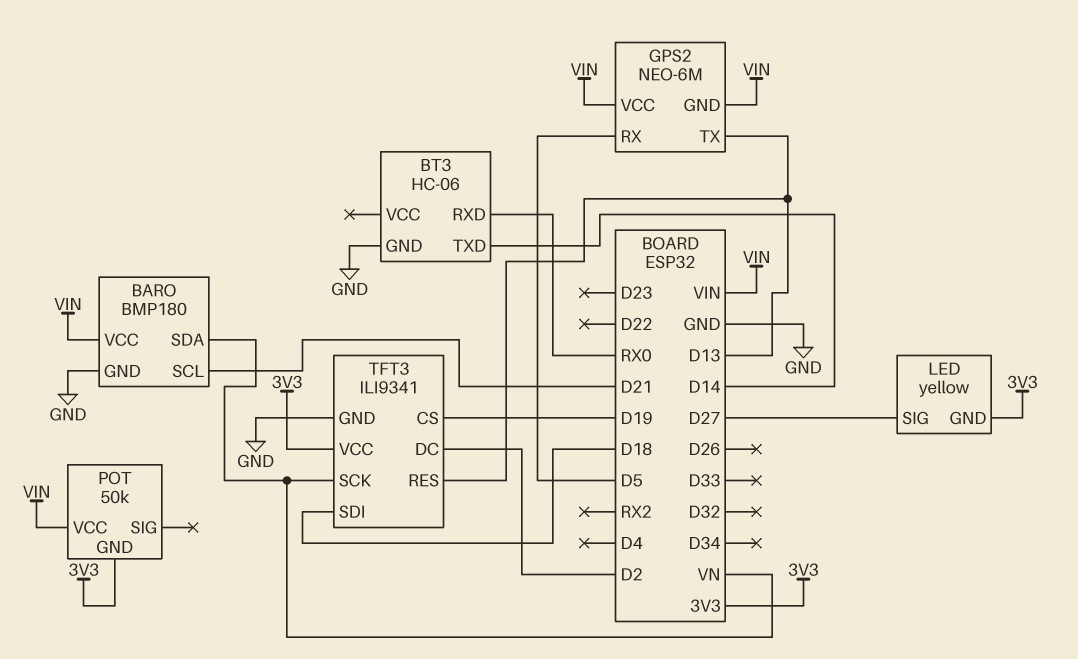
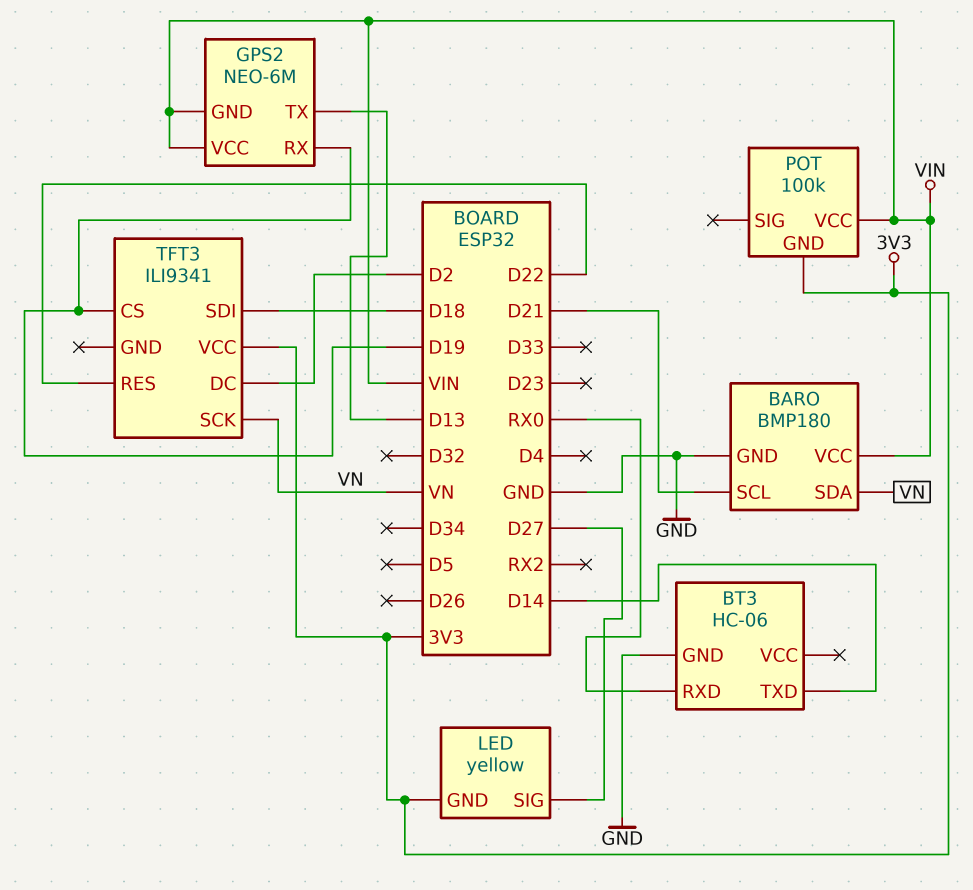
GPS2 pin RX: D5 -> D19
POT: 50k -> 100k
TFT3 pin GND: GND -> none
TFT3 pin RES: D13 -> D22

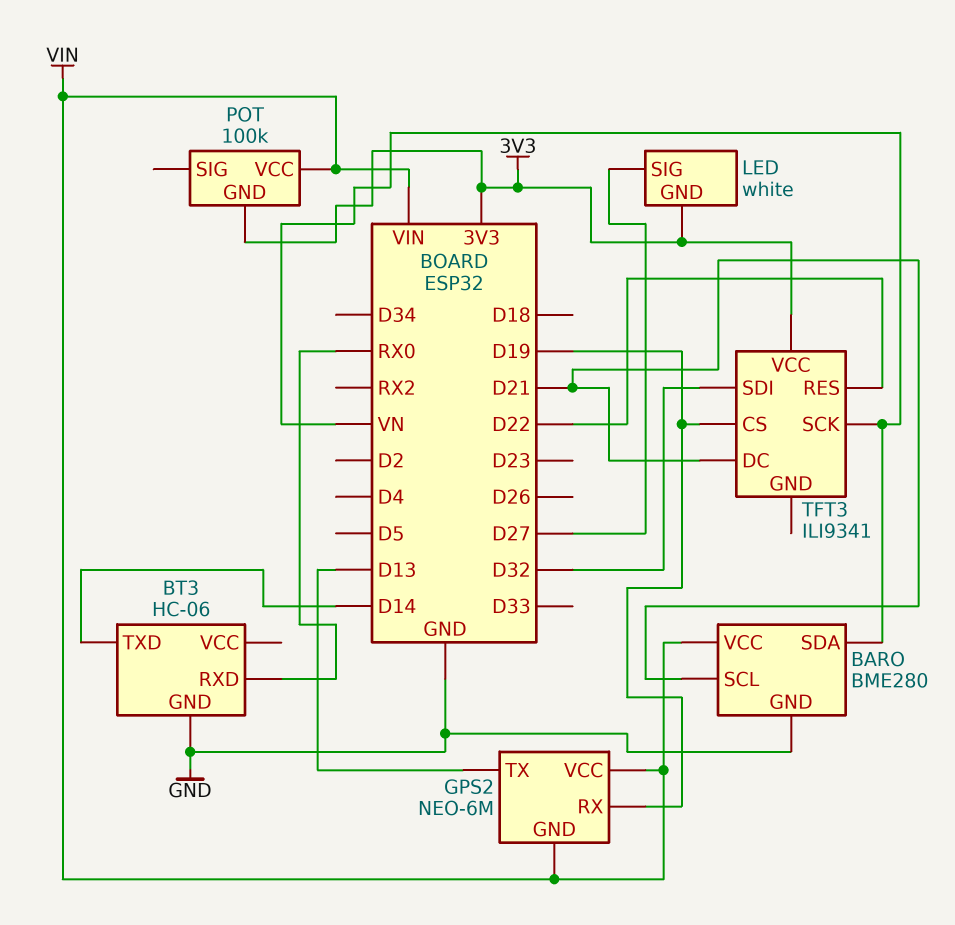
BARO: BMP180 -> BME280
LED: yellow -> white
TFT3 pin DC: D2 -> D21
TFT3 pin SDI: D18 -> D32

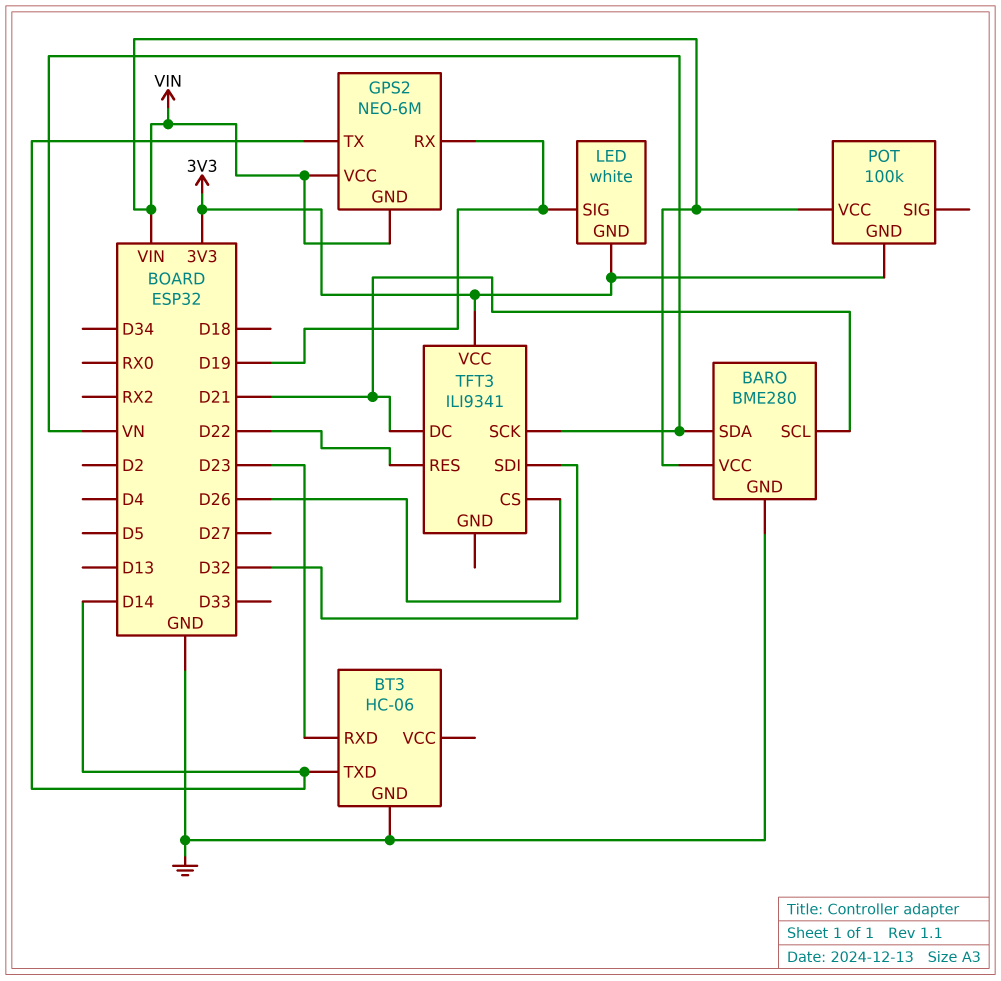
BT3 pin RXD: RX0 -> D23
GPS2 pin TX: D13 -> D14
LED pin SIG: D27 -> D19
TFT3 pin CS: D19 -> D26

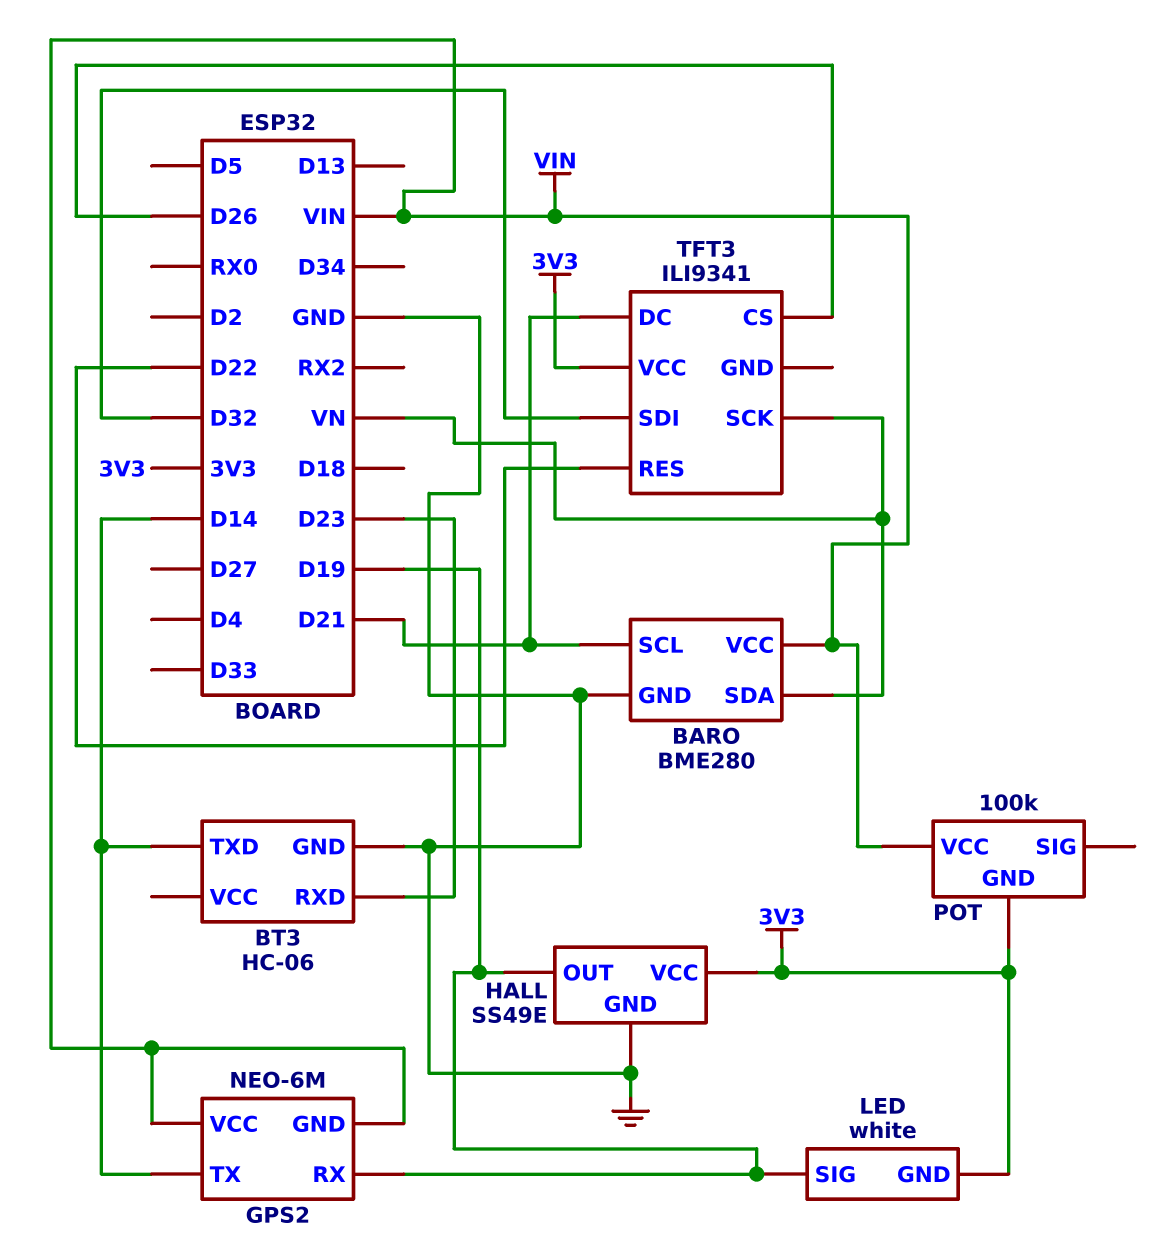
HALL: none -> SS49E
HALL pin GND: none -> GND
HALL pin OUT: none -> D19
HALL pin VCC: none -> 3V3

